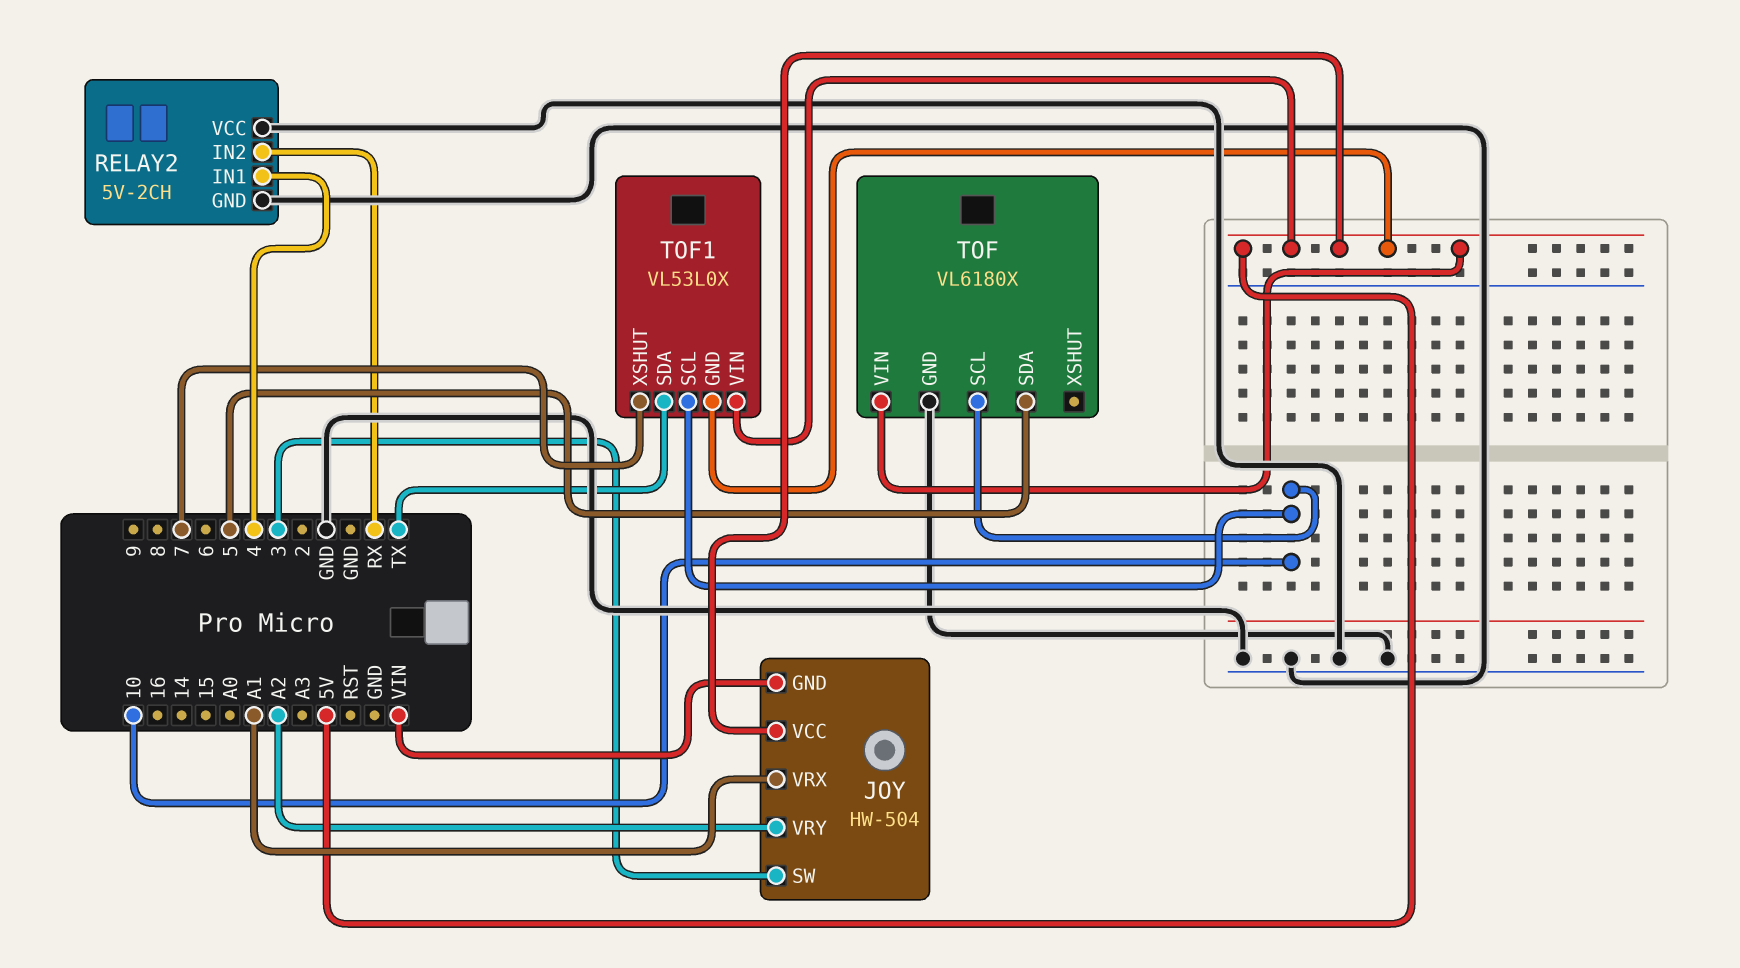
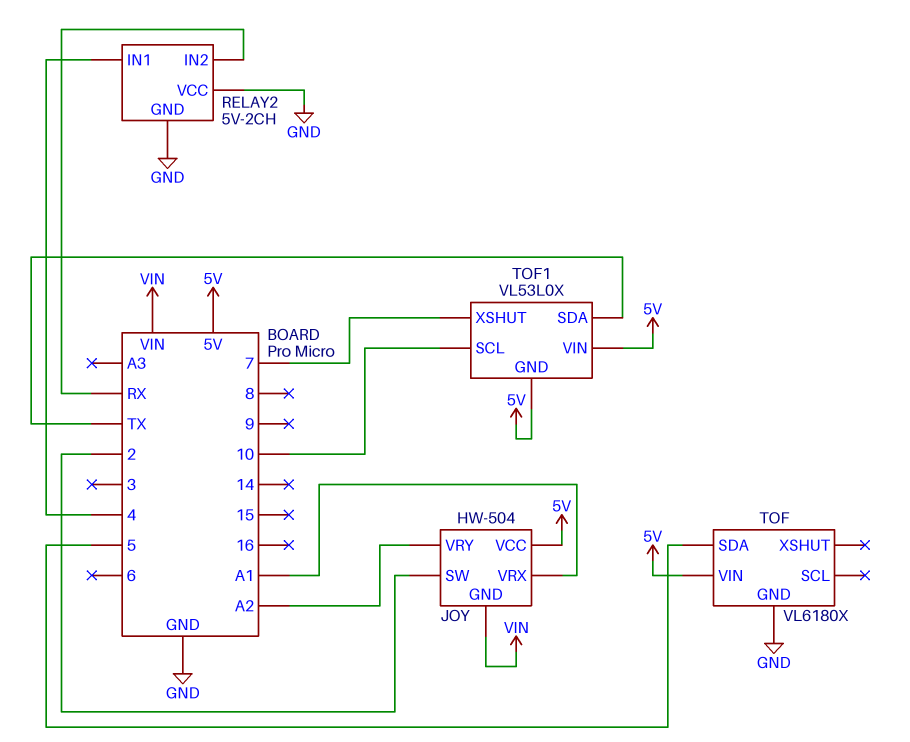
JOY pin SW: 3 -> 2
TOF pin SCL: 10 -> none

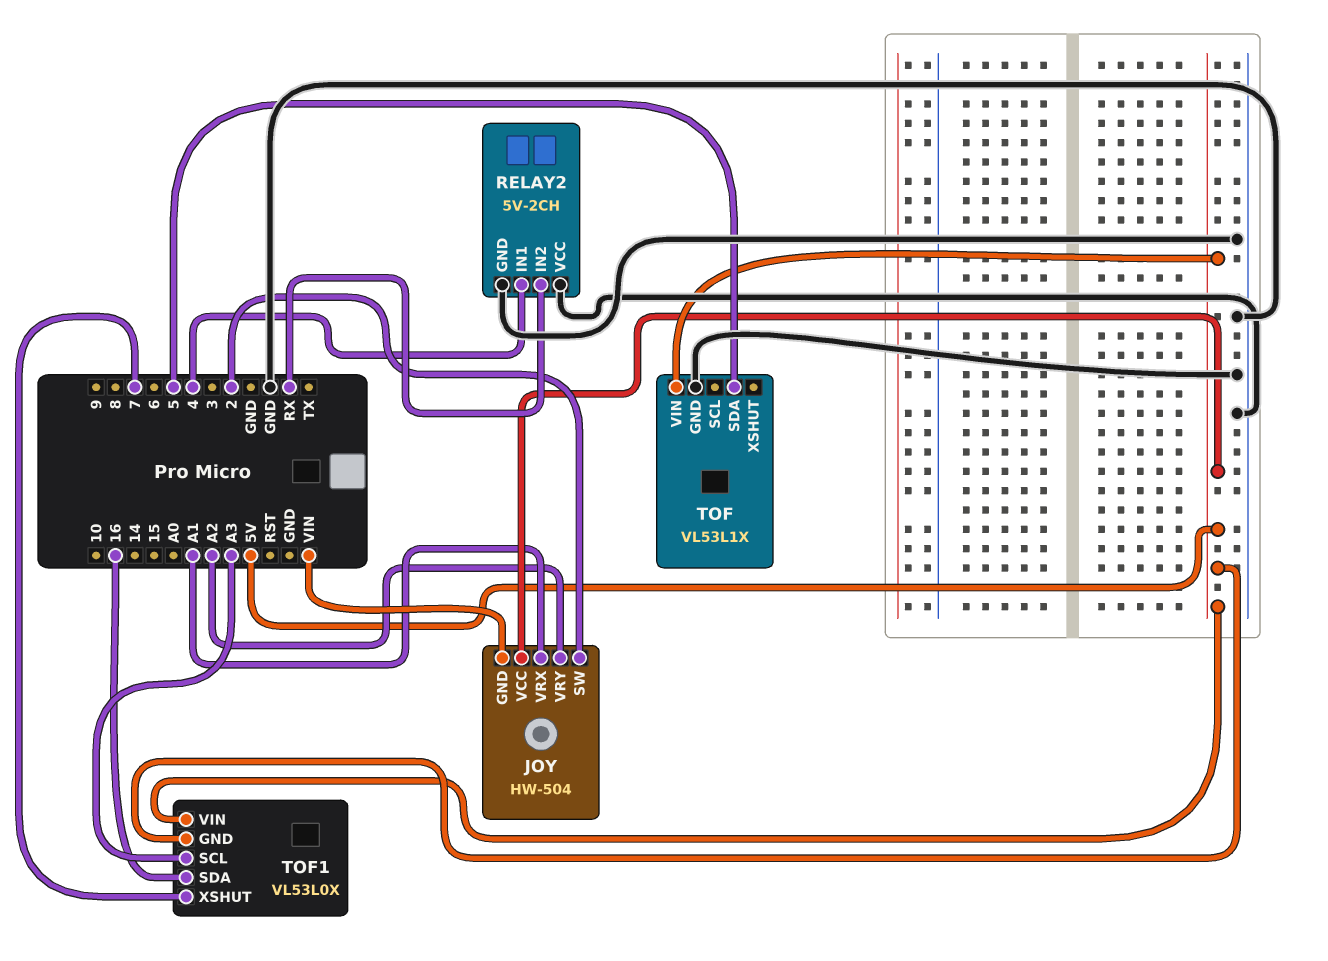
TOF: VL6180X -> VL53L1X
TOF1 pin SCL: 10 -> A3
TOF1 pin SDA: TX -> 16

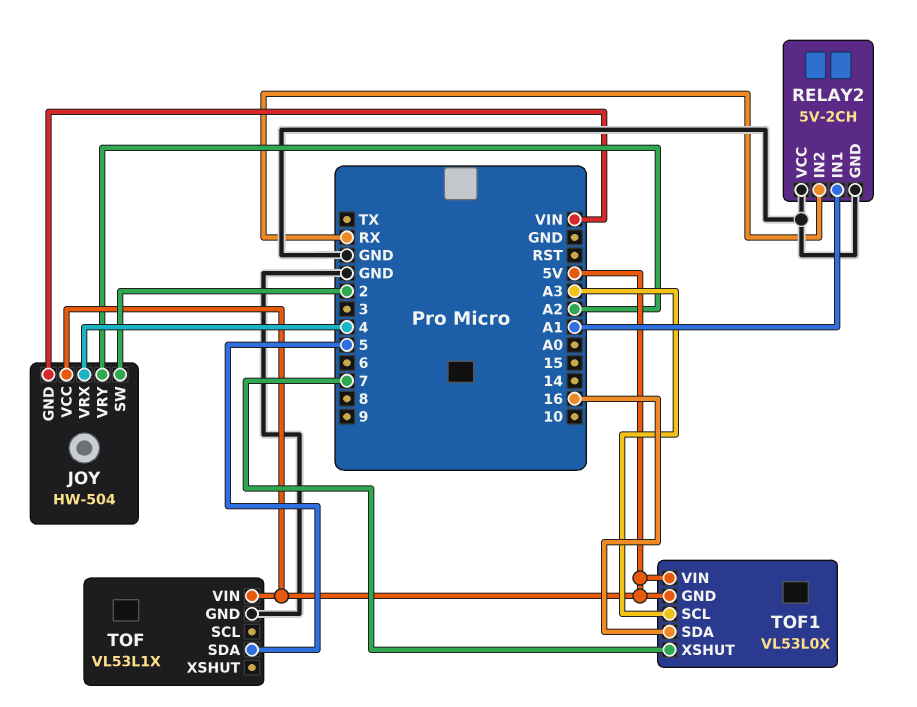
JOY pin VRX: A1 -> 4
RELAY2 pin IN1: 4 -> A1

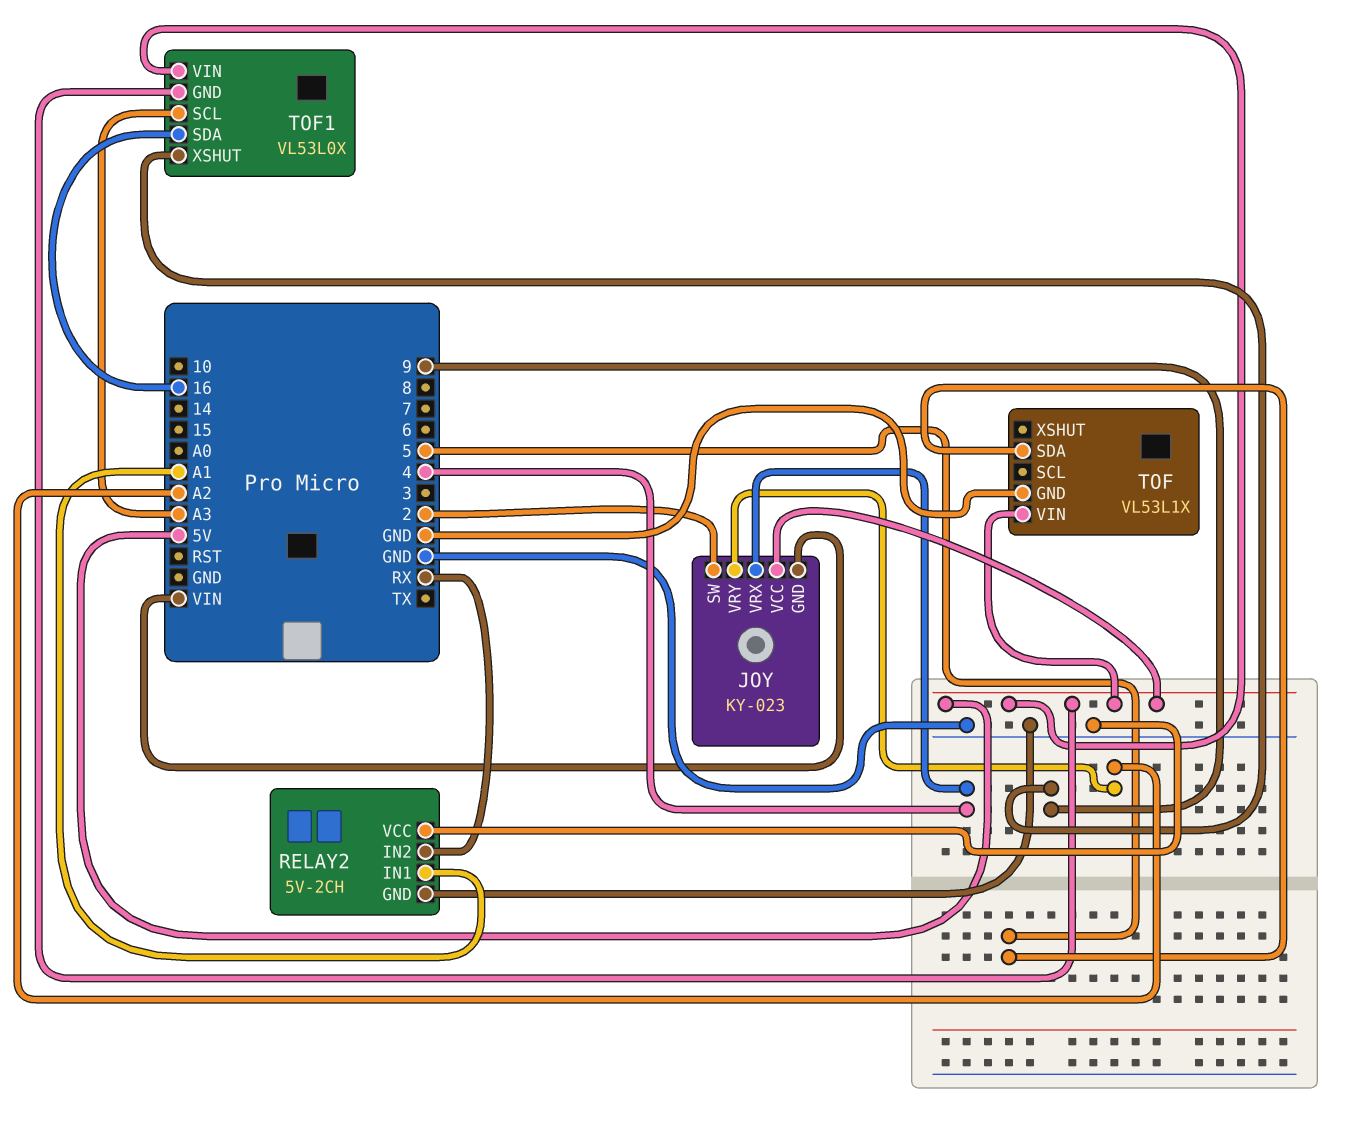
JOY: HW-504 -> KY-023
TOF1 pin XSHUT: 7 -> 9

